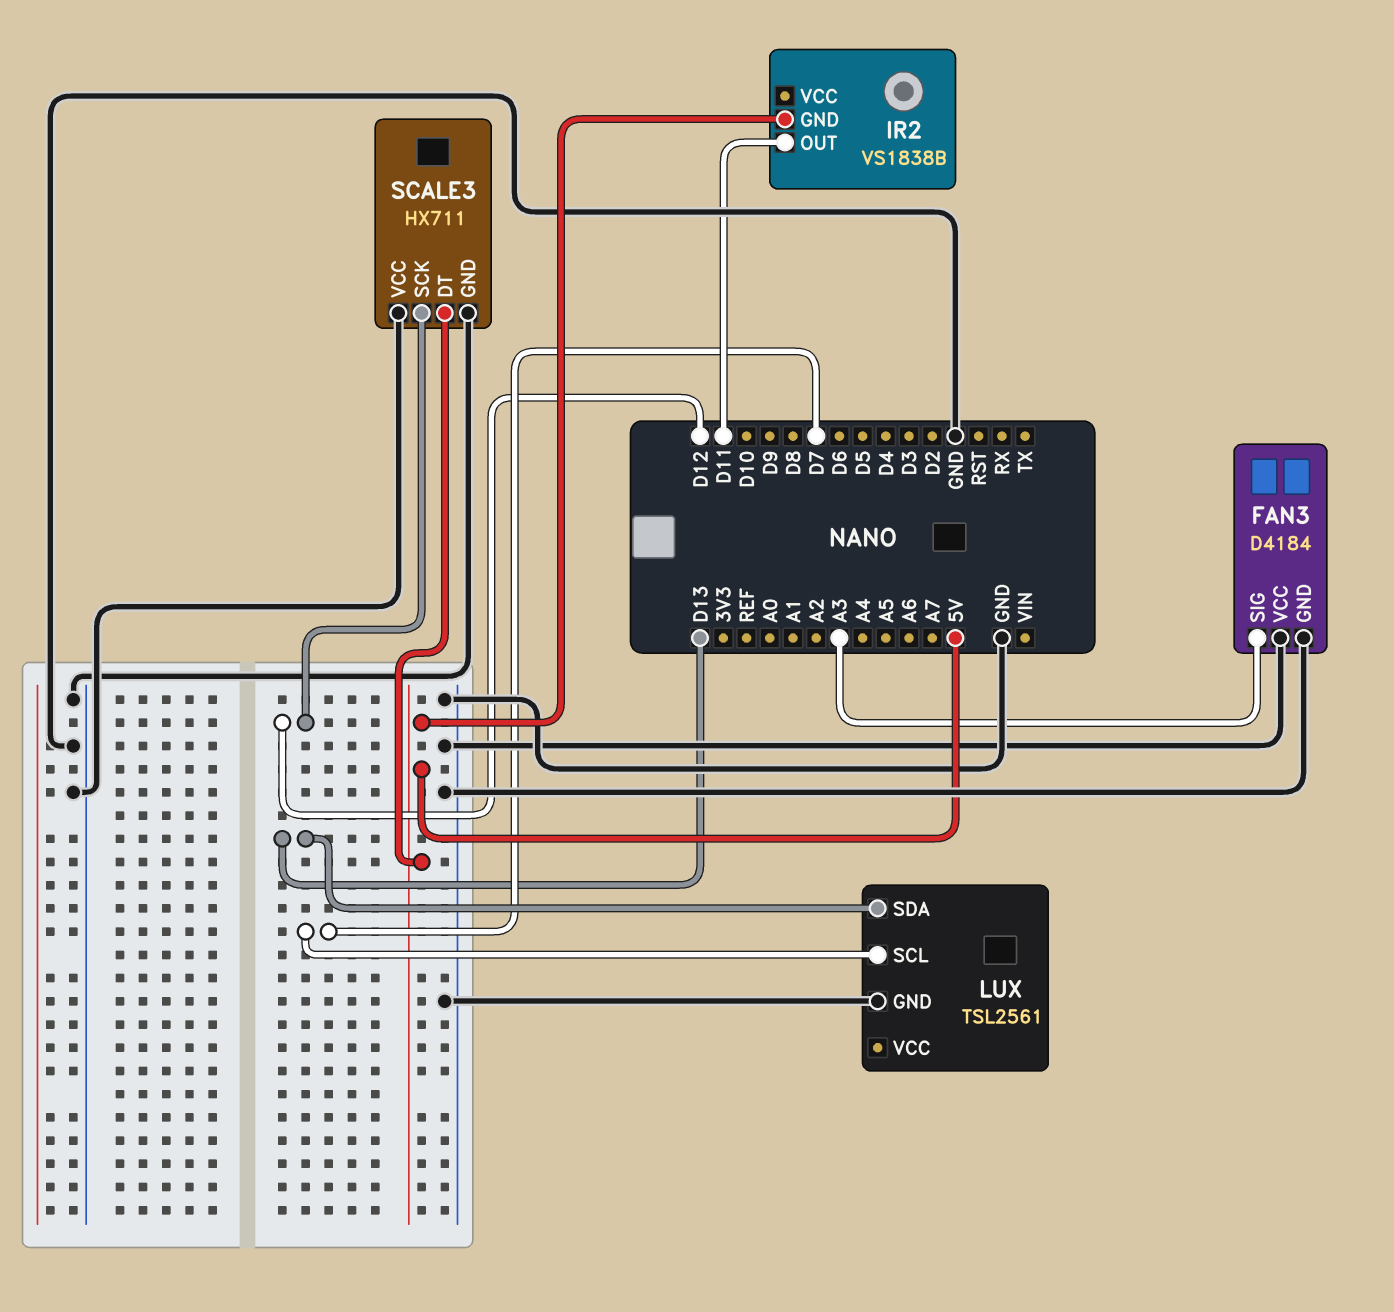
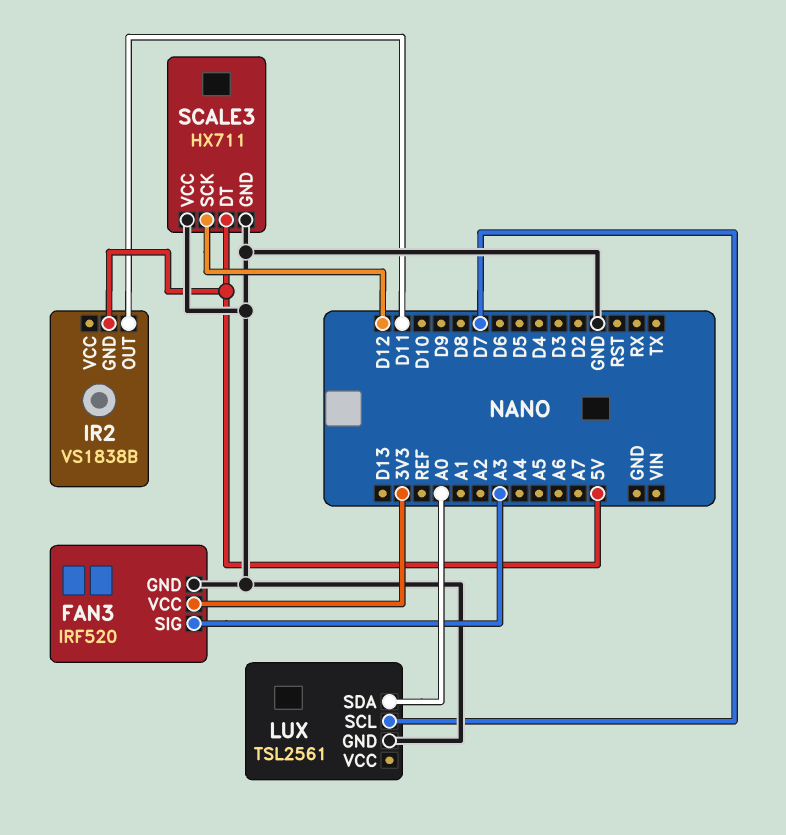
FAN3: D4184 -> IRF520
FAN3 pin VCC: GND -> 3V3
LUX pin SDA: D13 -> A0

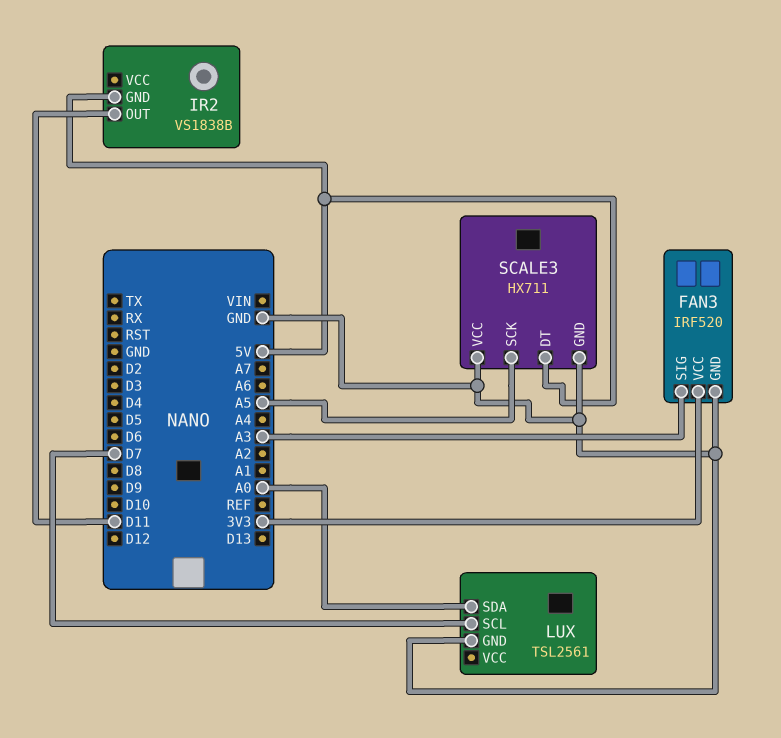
SCALE3 pin SCK: D12 -> A5

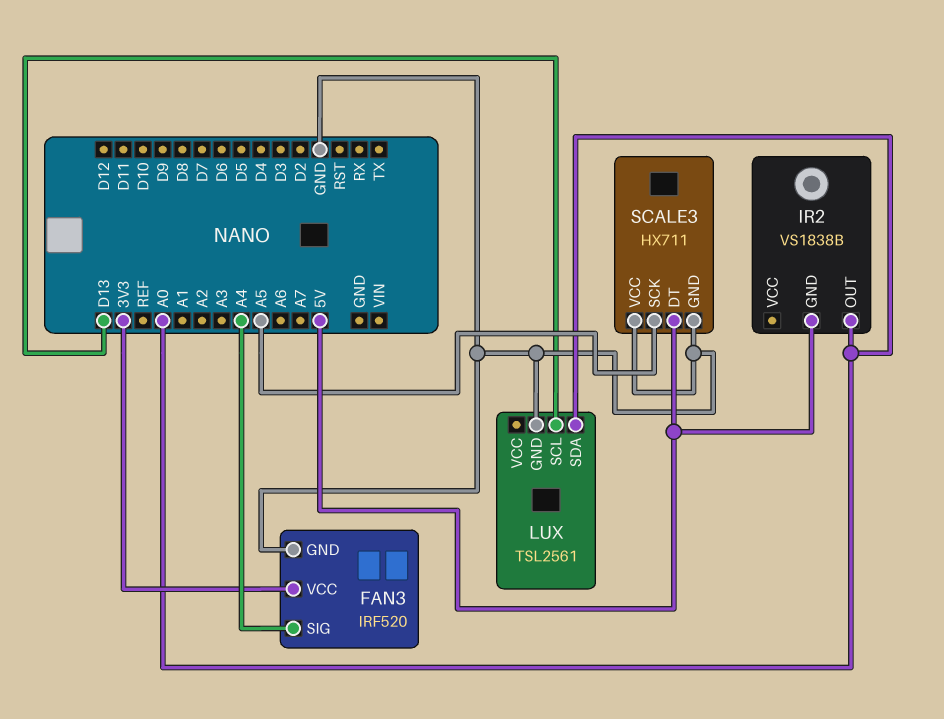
FAN3 pin SIG: A3 -> A4
IR2 pin OUT: D11 -> A0
LUX pin SCL: D7 -> D13

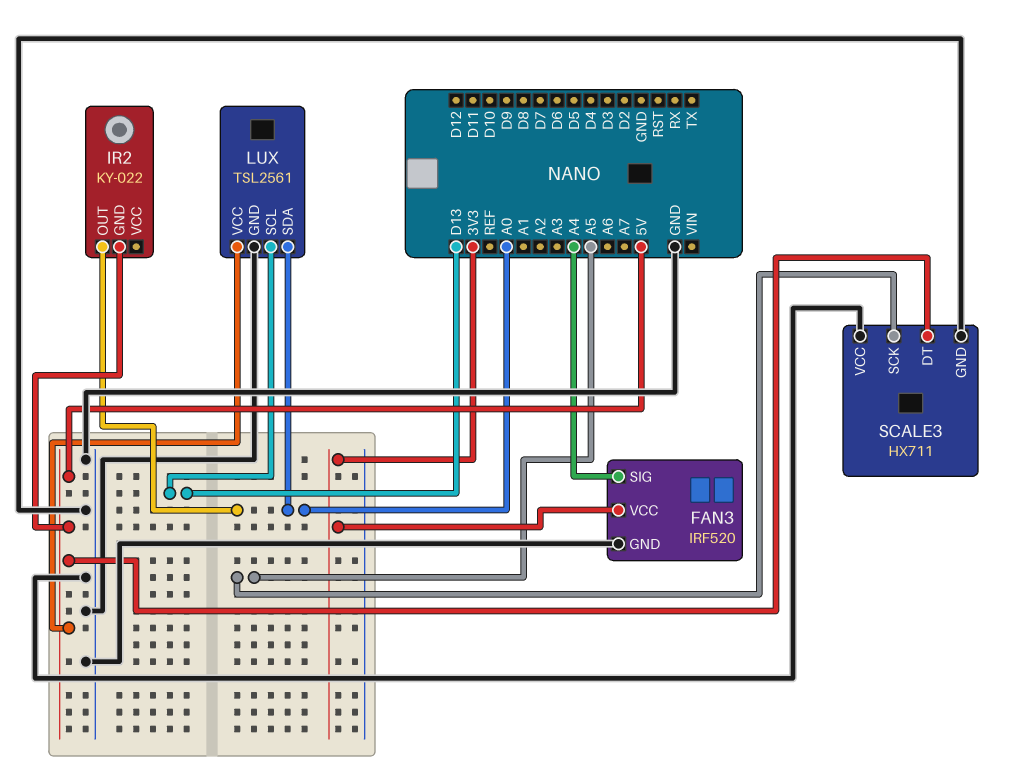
IR2: VS1838B -> KY-022
LUX pin VCC: none -> 5V

